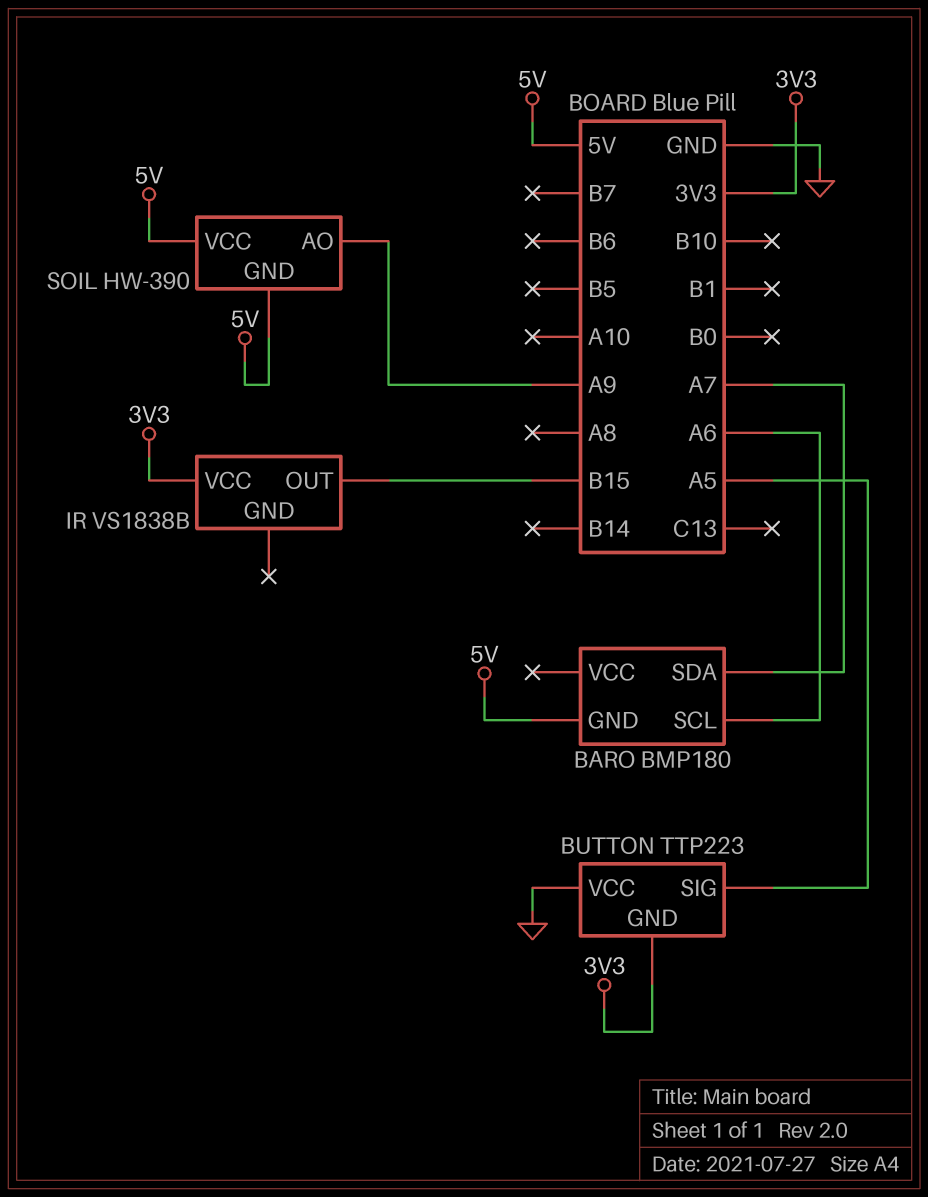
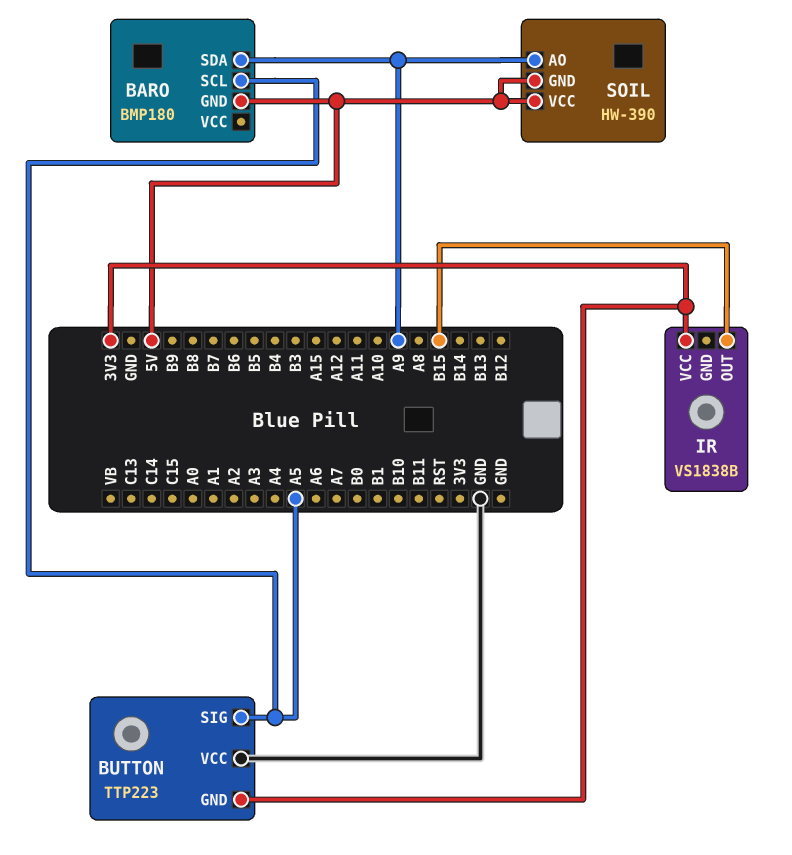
BARO pin SCL: A6 -> A5
BARO pin SDA: A7 -> A9

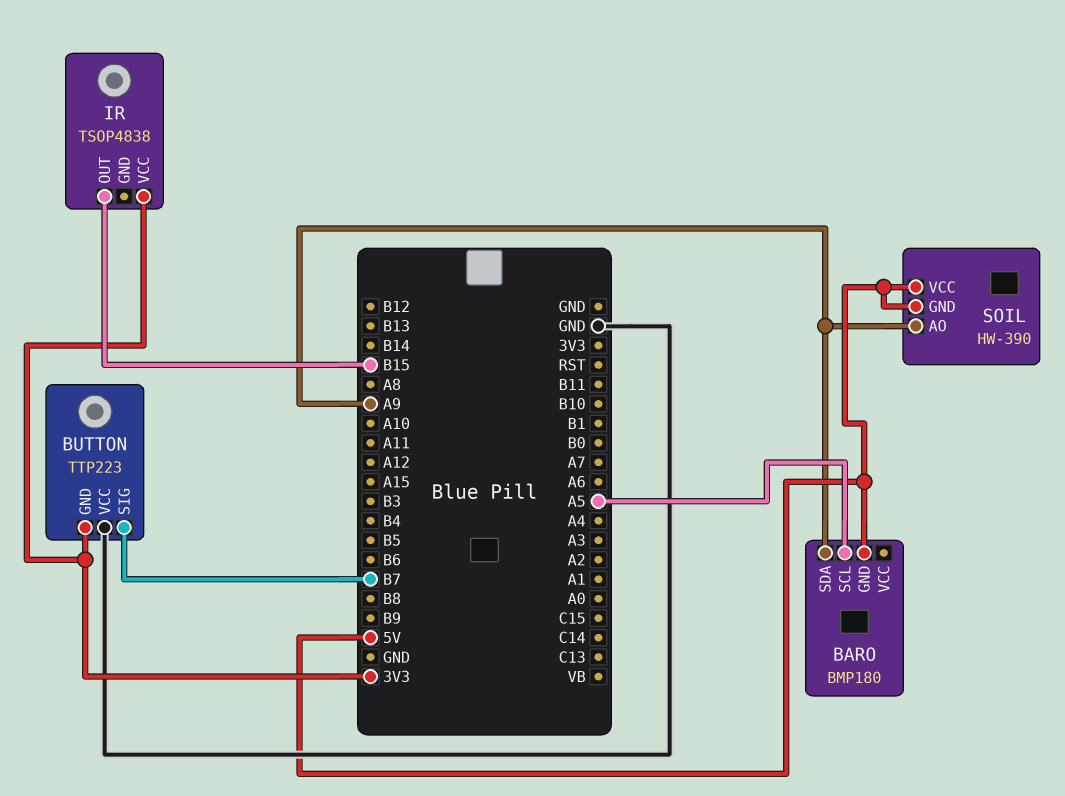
BUTTON pin SIG: A5 -> B7
IR: VS1838B -> TSOP4838

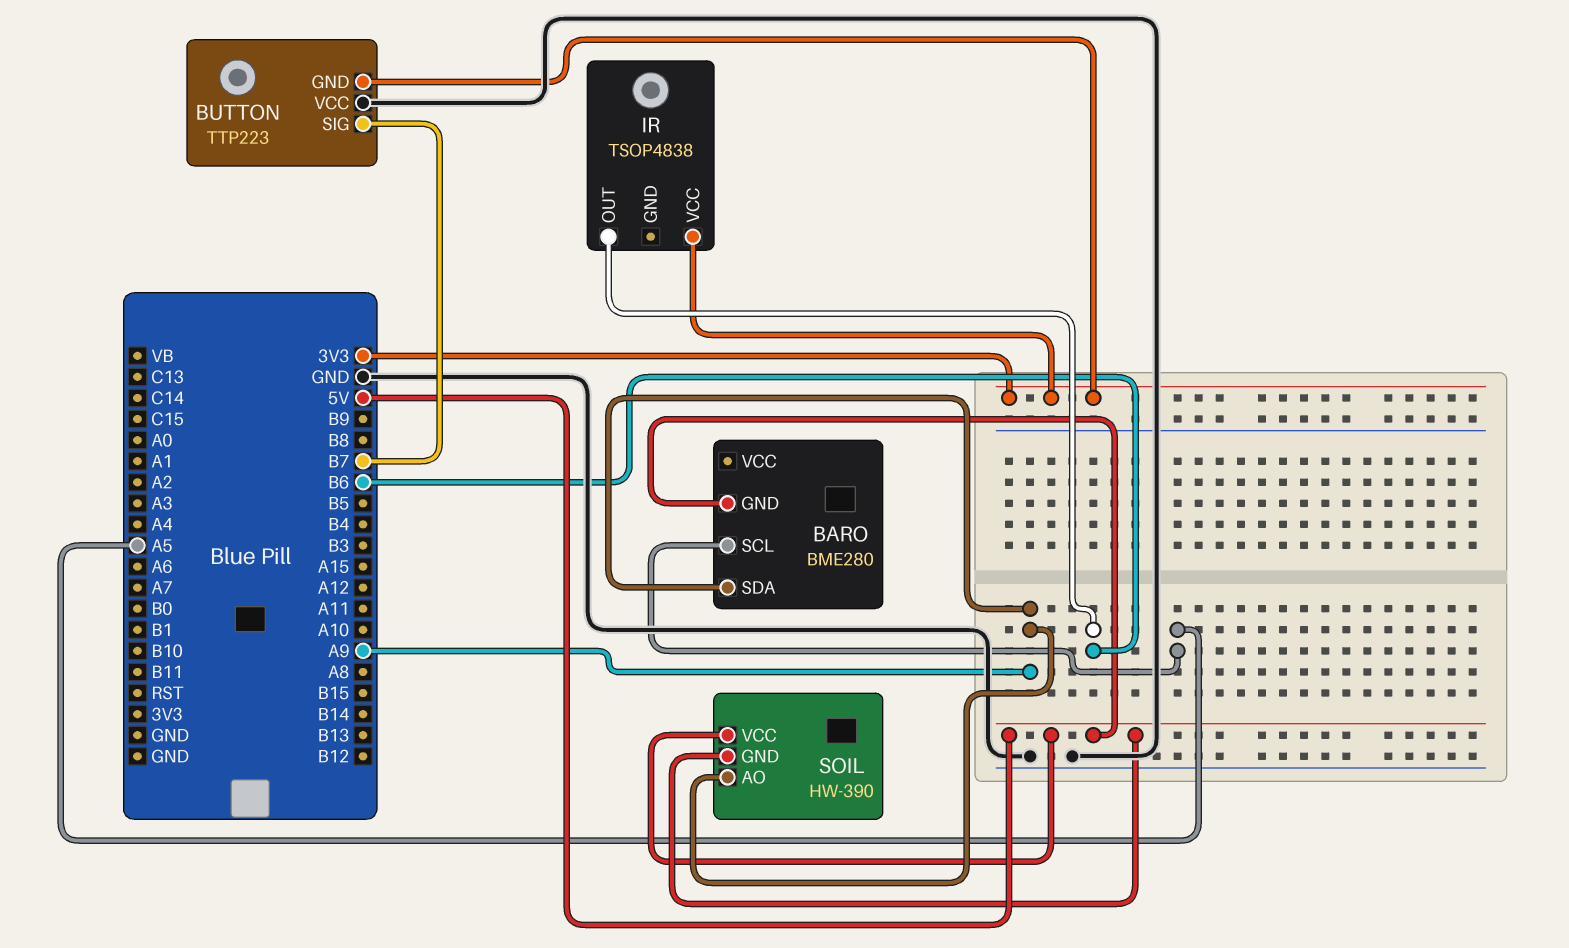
BARO: BMP180 -> BME280
IR pin OUT: B15 -> B6

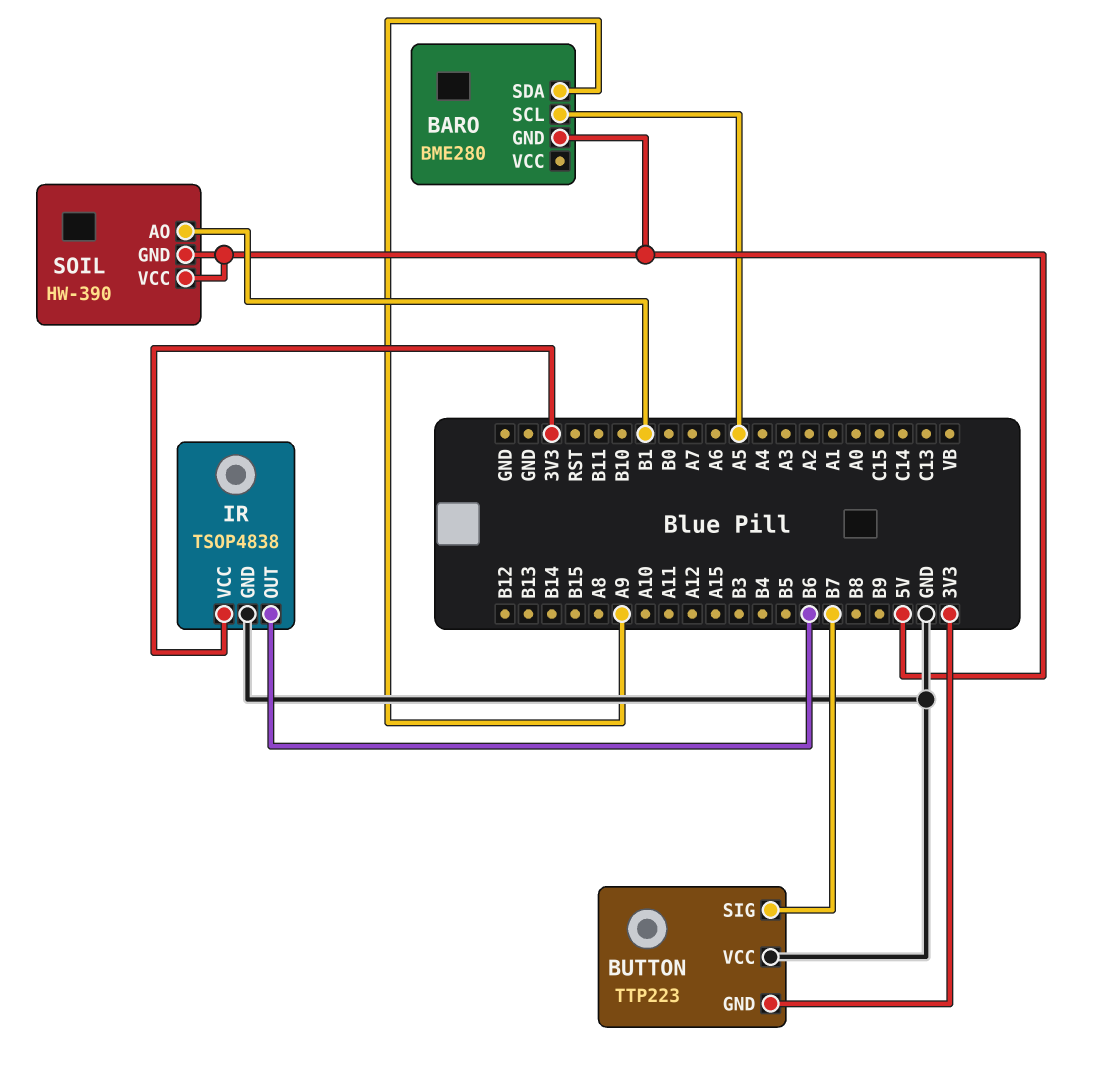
IR pin GND: none -> GND
SOIL pin AO: A9 -> B1

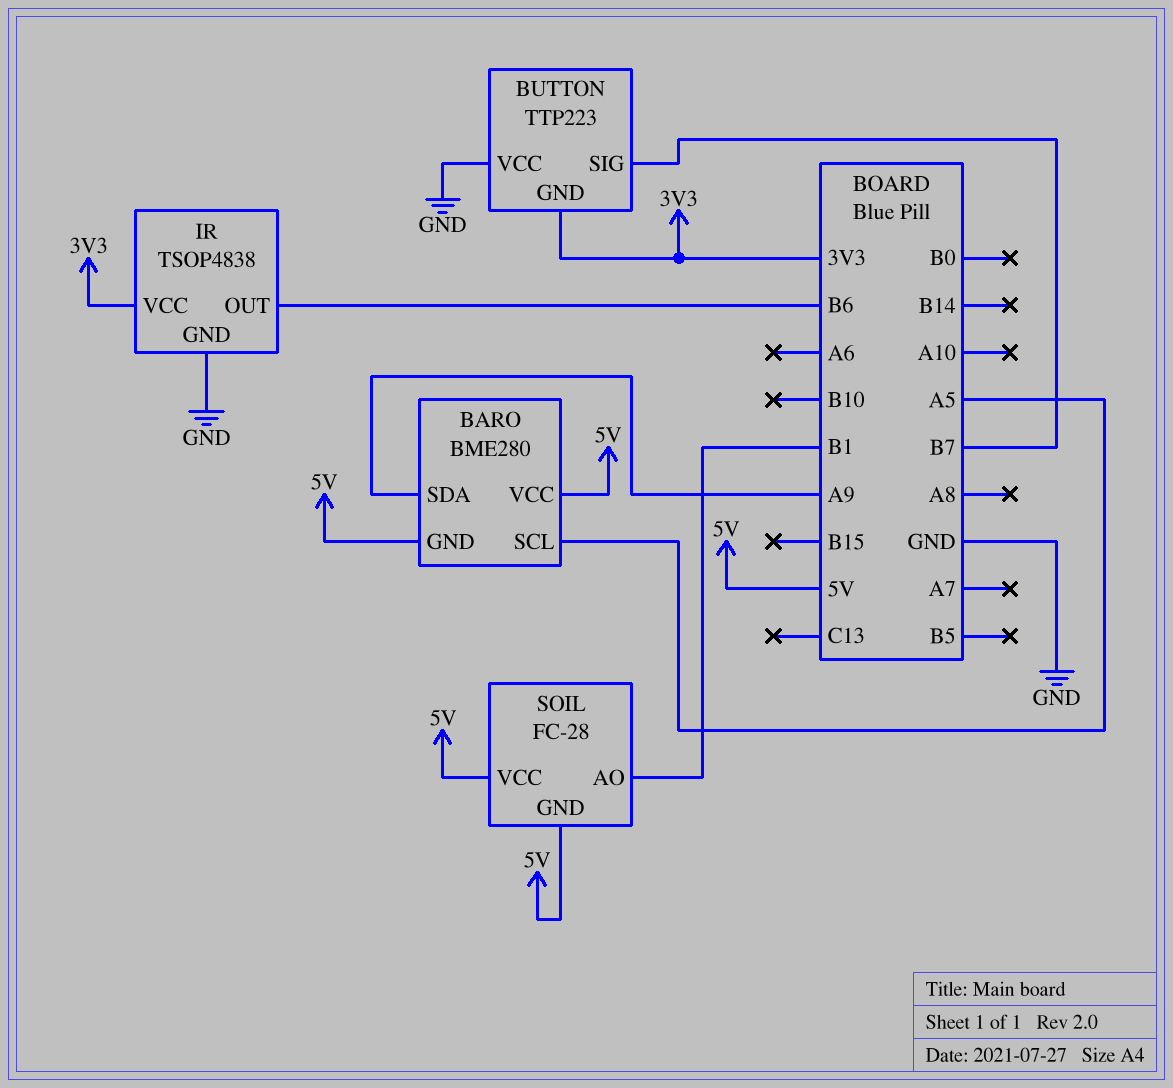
BARO pin VCC: none -> 5V
SOIL: HW-390 -> FC-28

